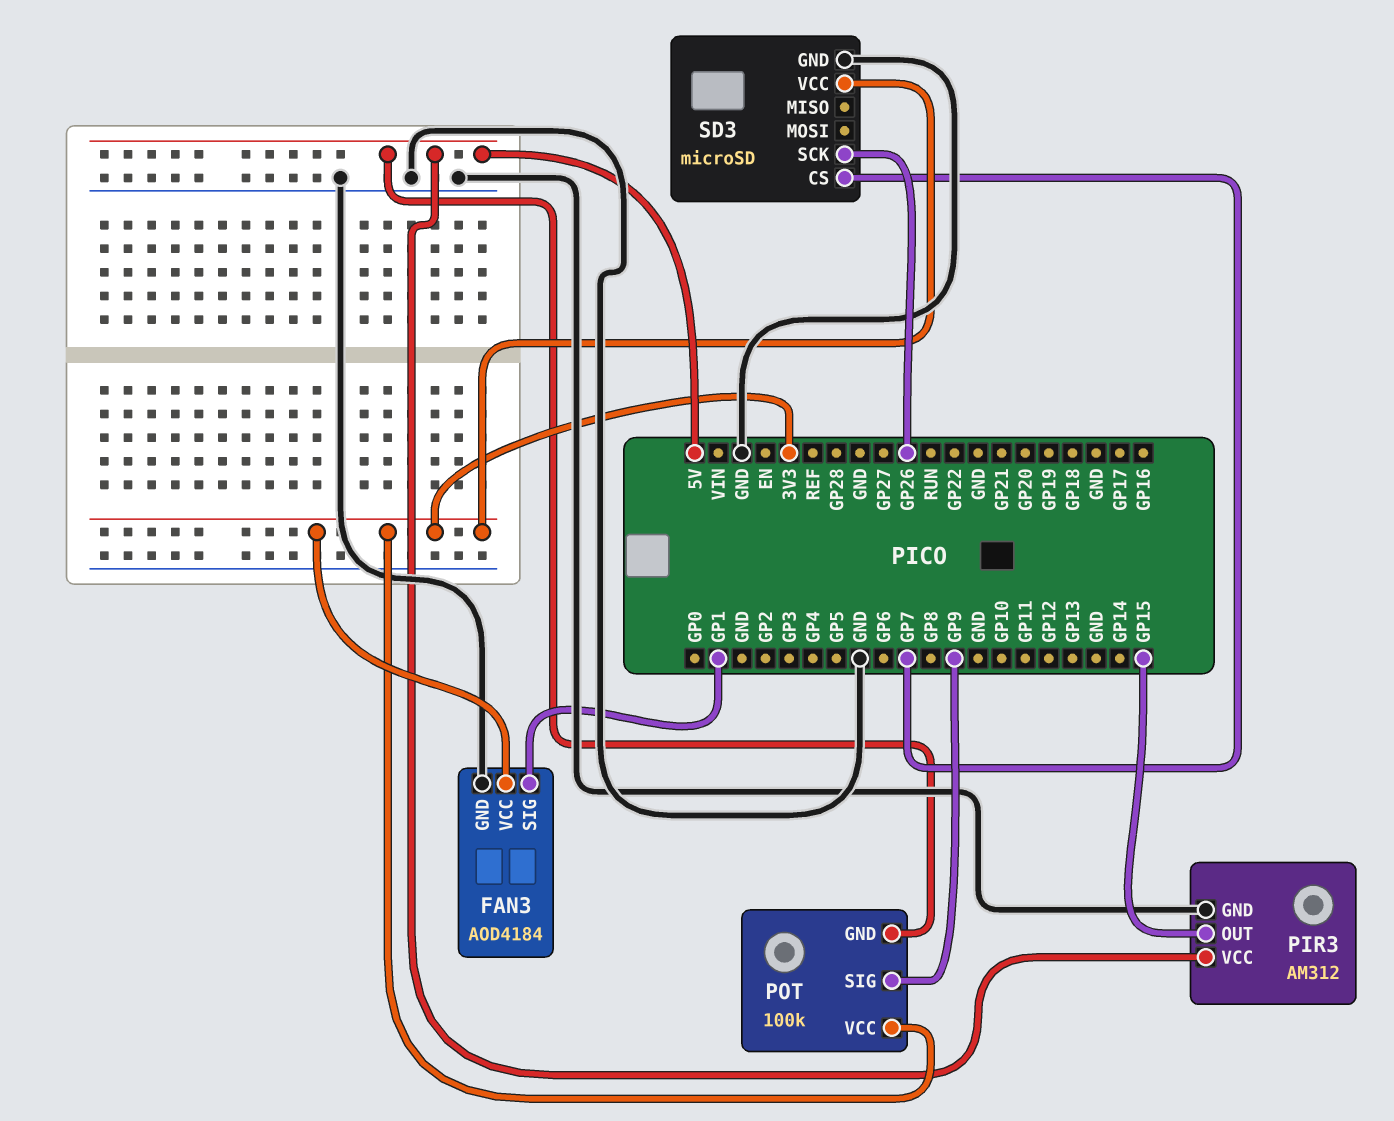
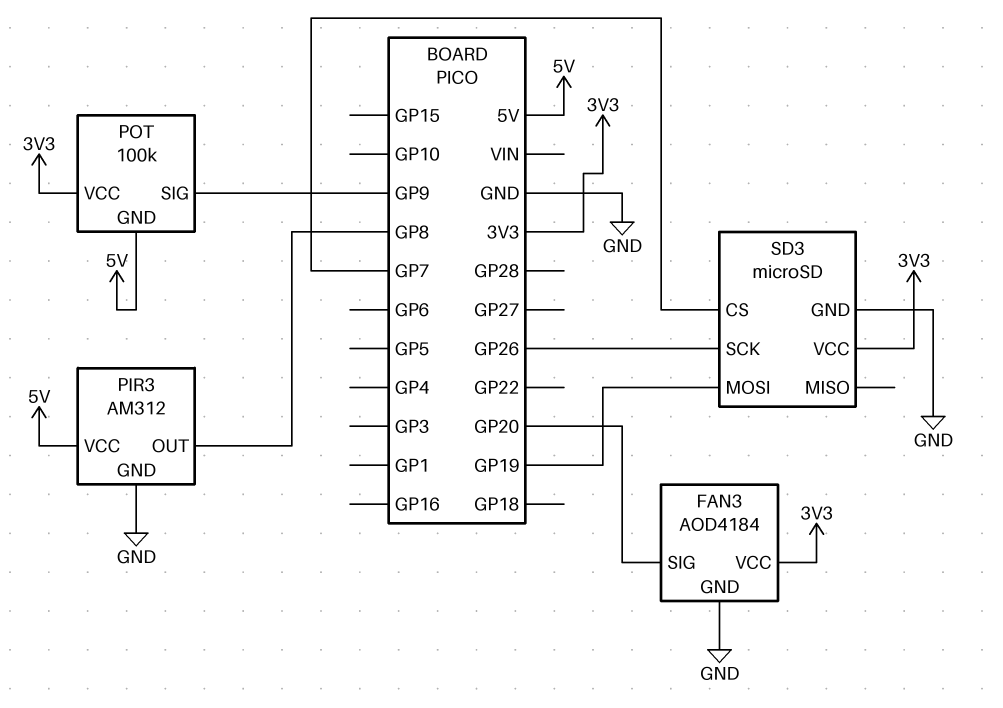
FAN3 pin SIG: GP1 -> GP20
PIR3 pin OUT: GP15 -> GP8
SD3 pin MOSI: none -> GP19

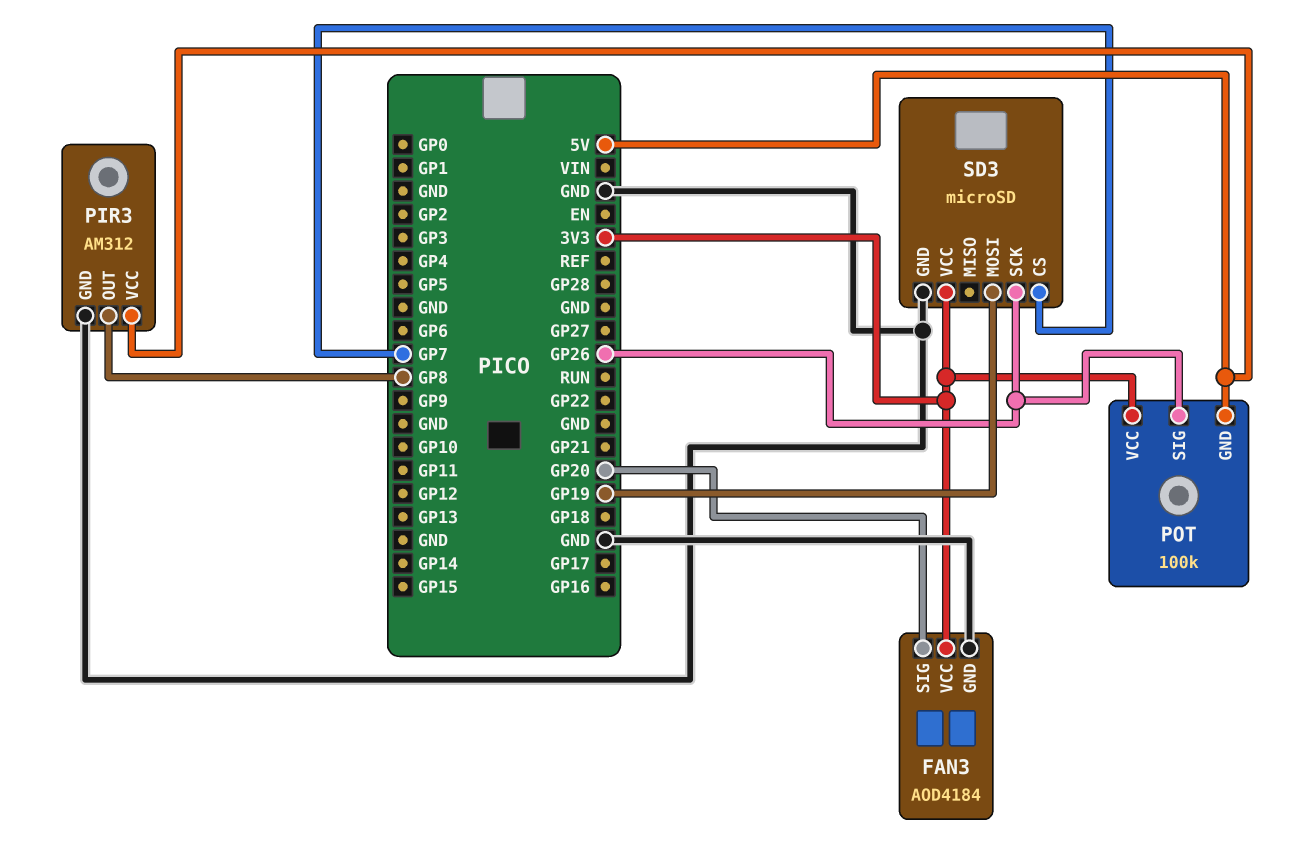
POT pin SIG: GP9 -> GP26

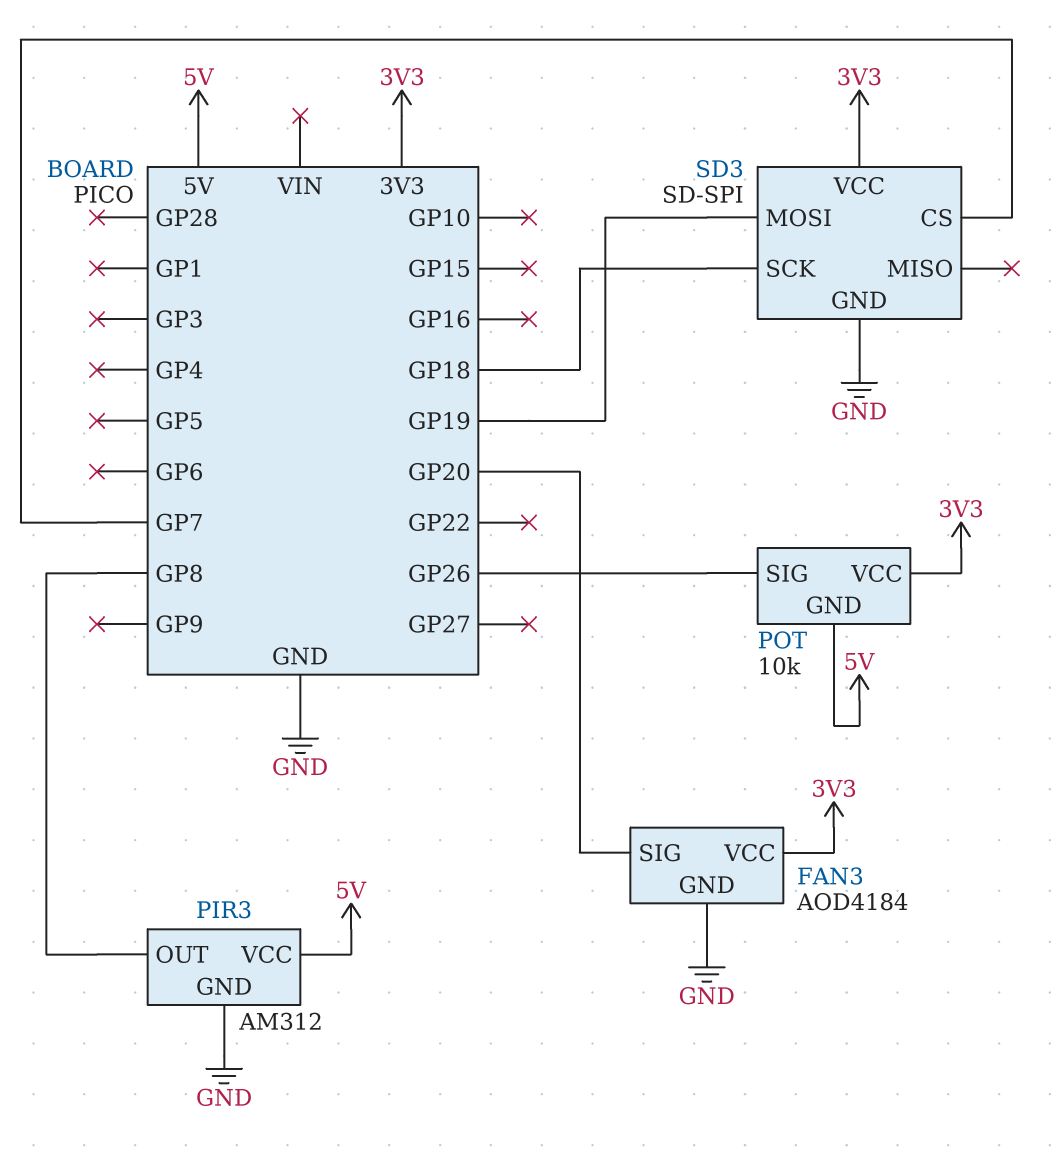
POT: 100k -> 10k
SD3: microSD -> SD-SPI
SD3 pin SCK: GP26 -> GP18

